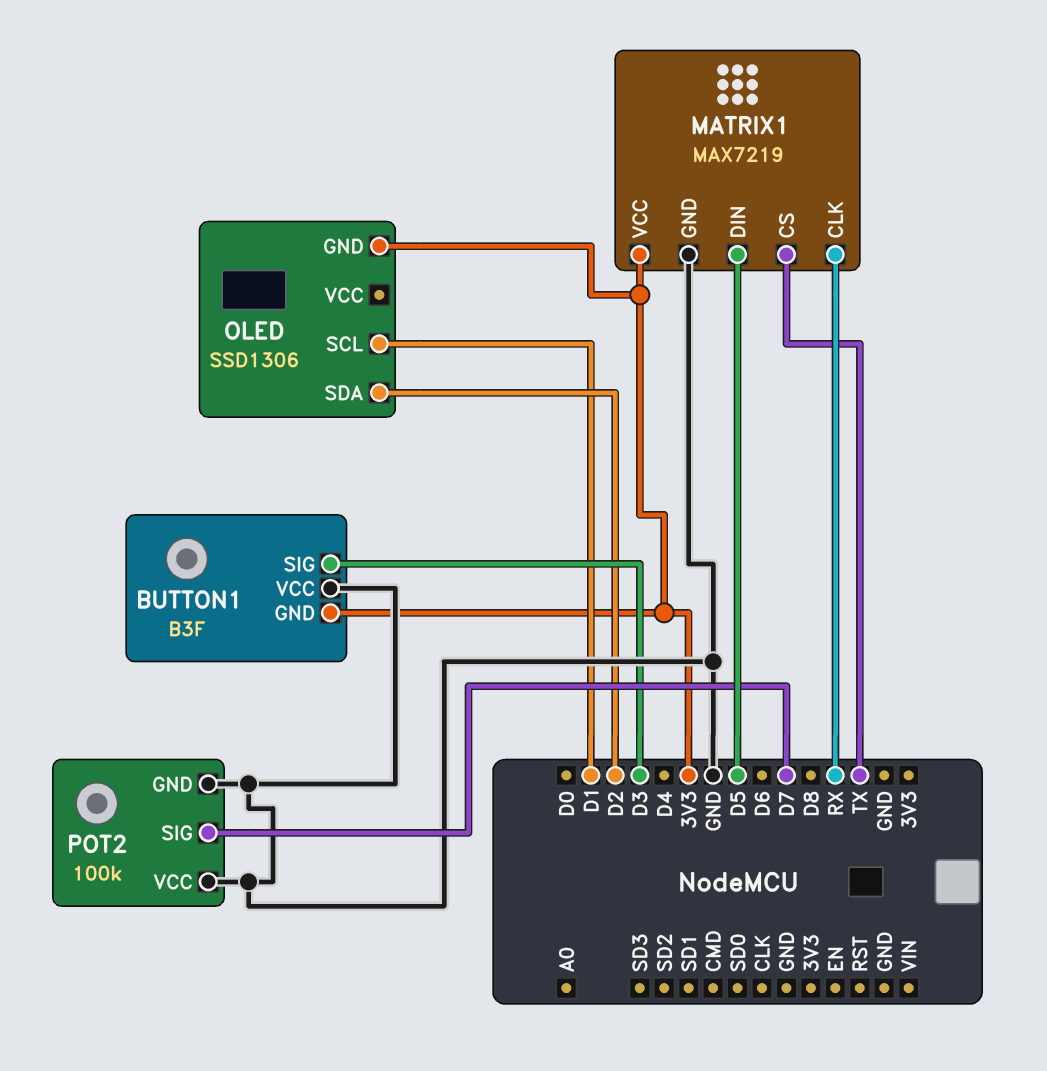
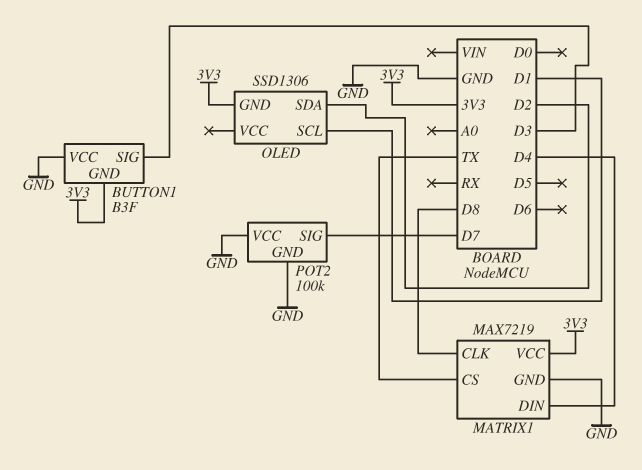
MATRIX1 pin CLK: RX -> D8
MATRIX1 pin DIN: D5 -> D4

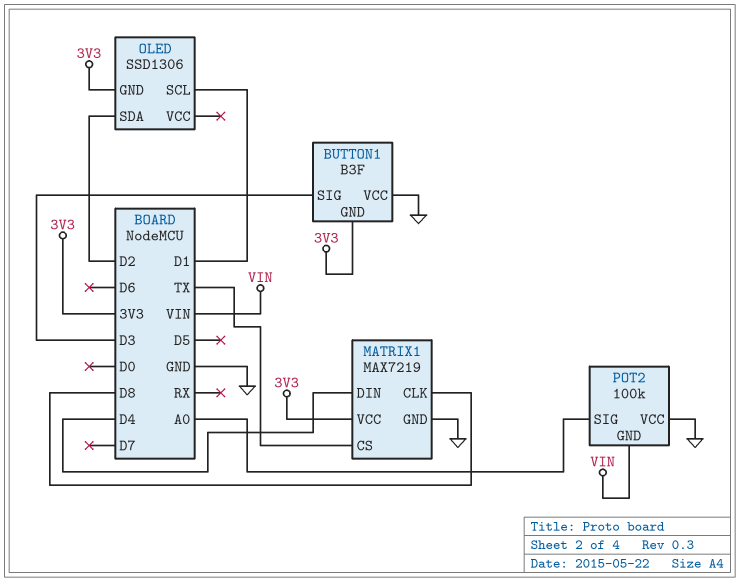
POT2 pin GND: GND -> VIN
POT2 pin SIG: D7 -> A0

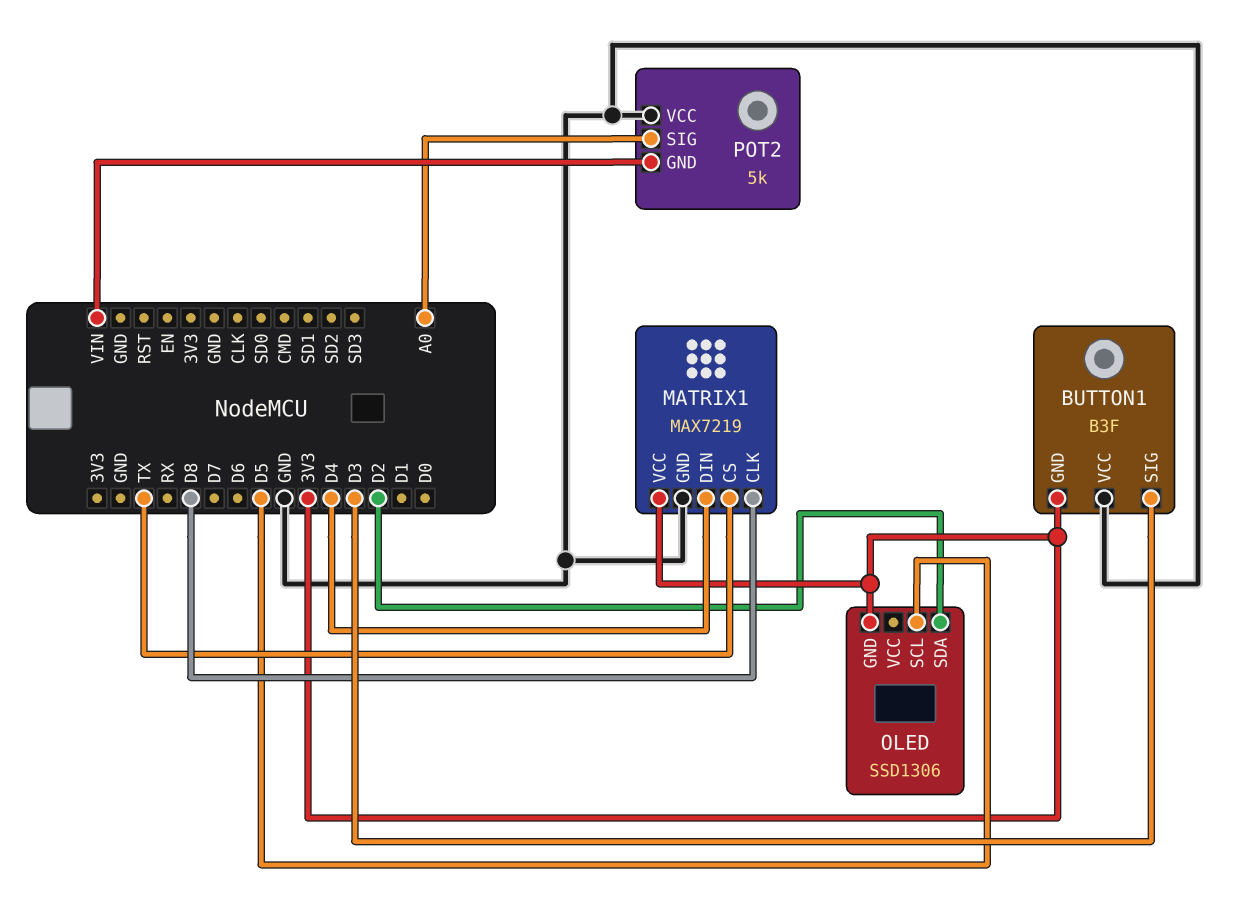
OLED pin SCL: D1 -> D5
POT2: 100k -> 5k

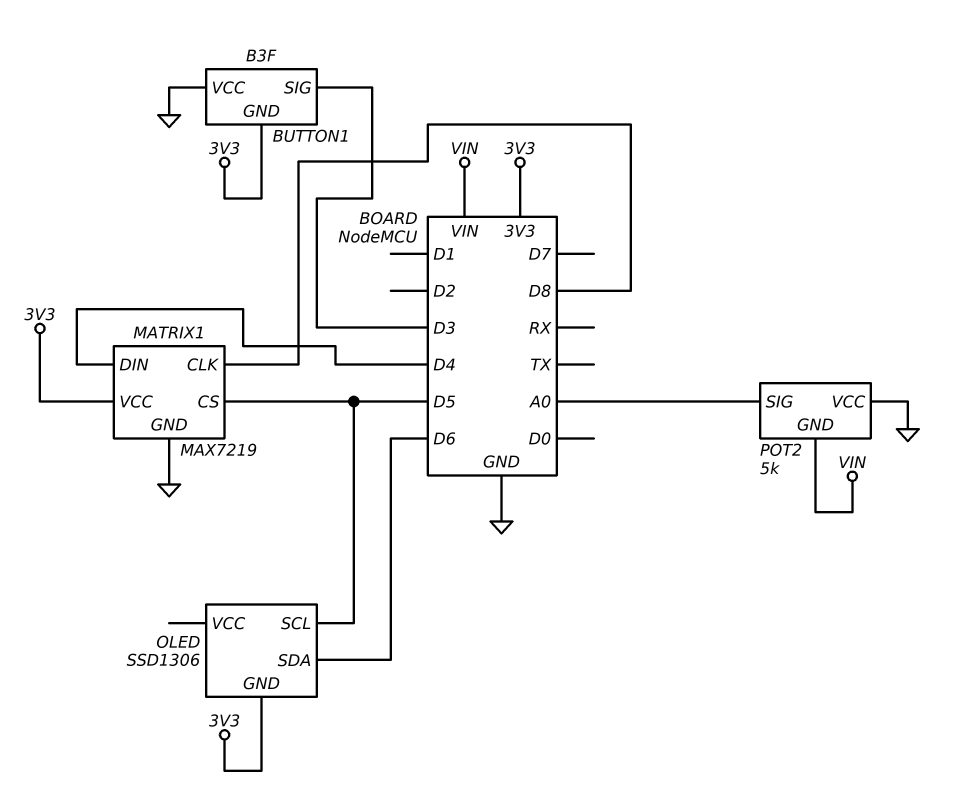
MATRIX1 pin CS: TX -> D5
OLED pin SDA: D2 -> D6

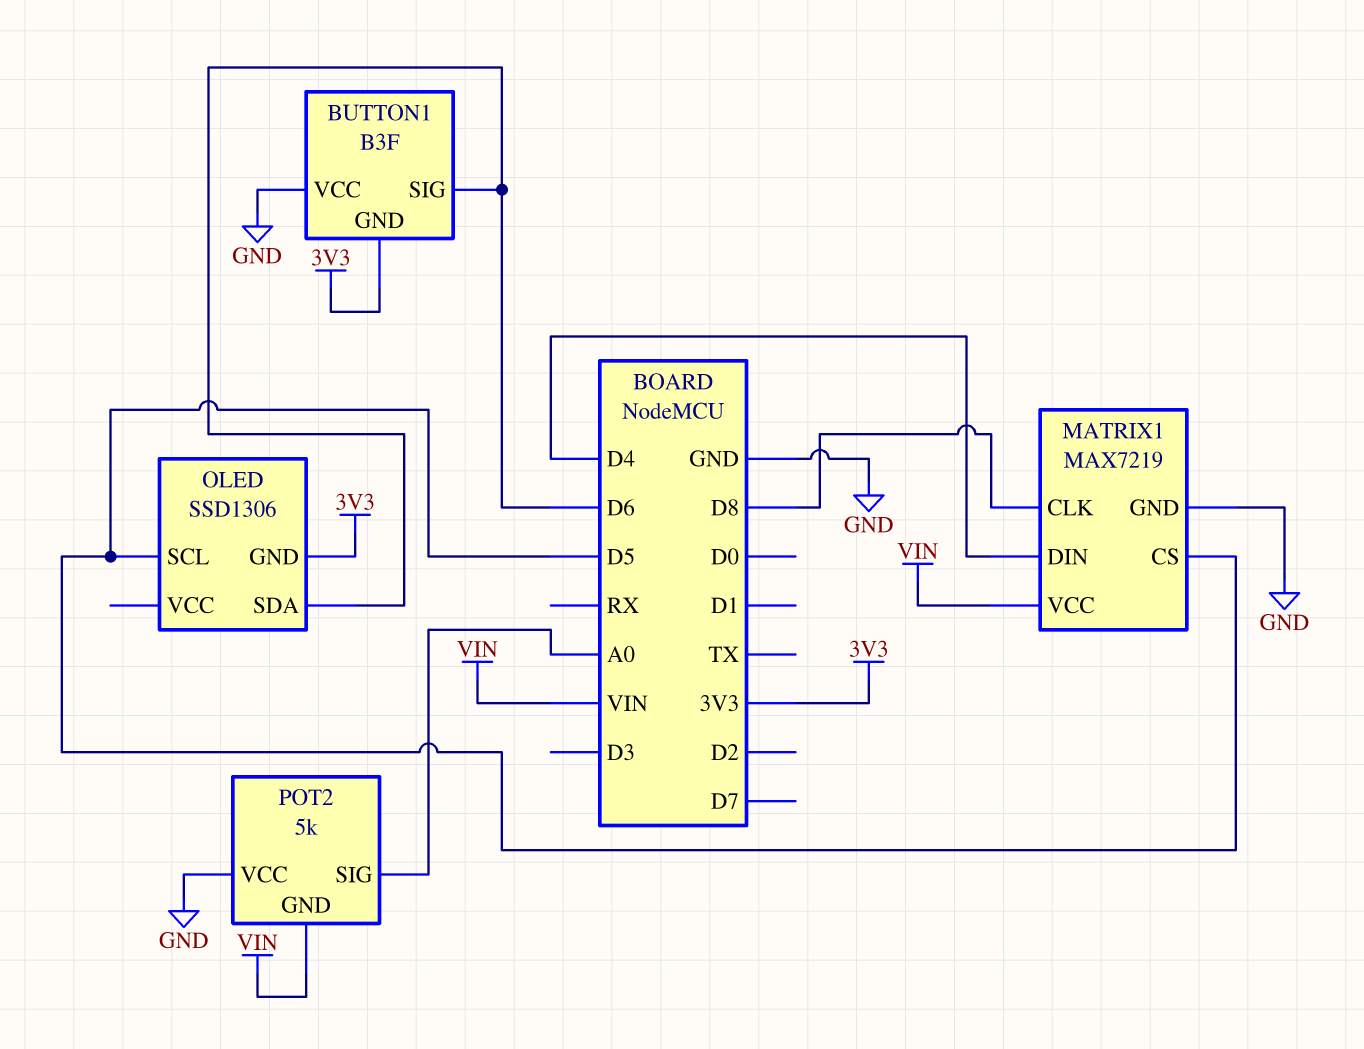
BUTTON1 pin SIG: D3 -> D6
MATRIX1 pin VCC: 3V3 -> VIN

